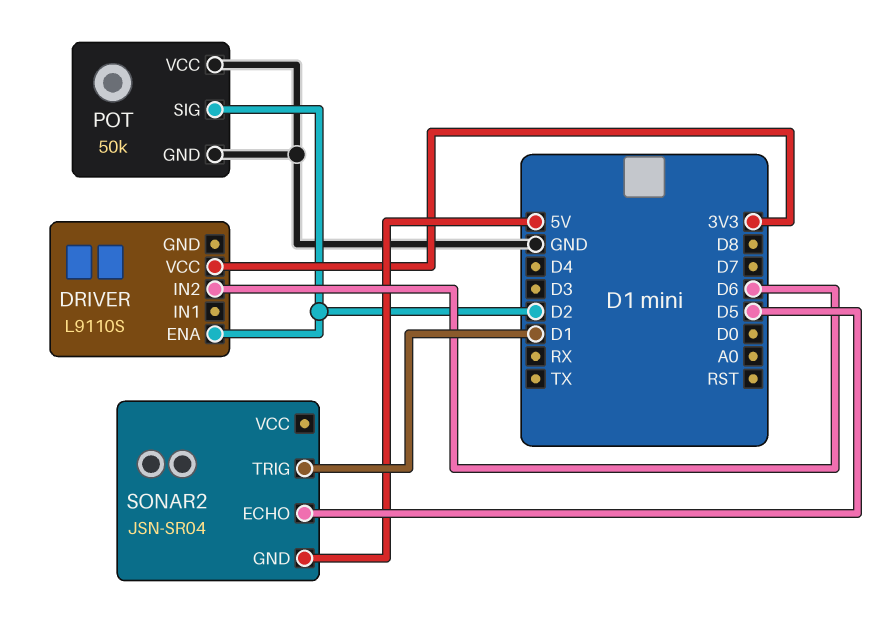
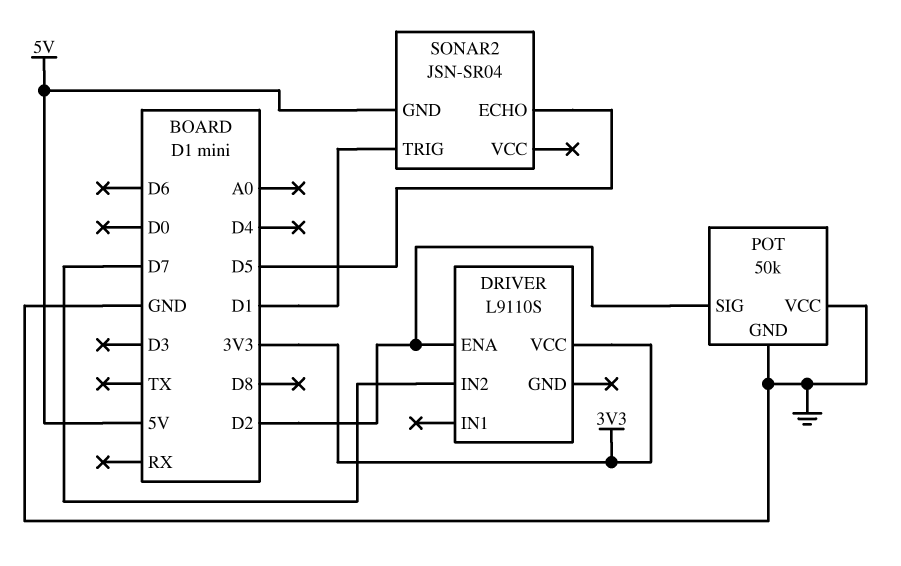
DRIVER pin IN2: D6 -> D7

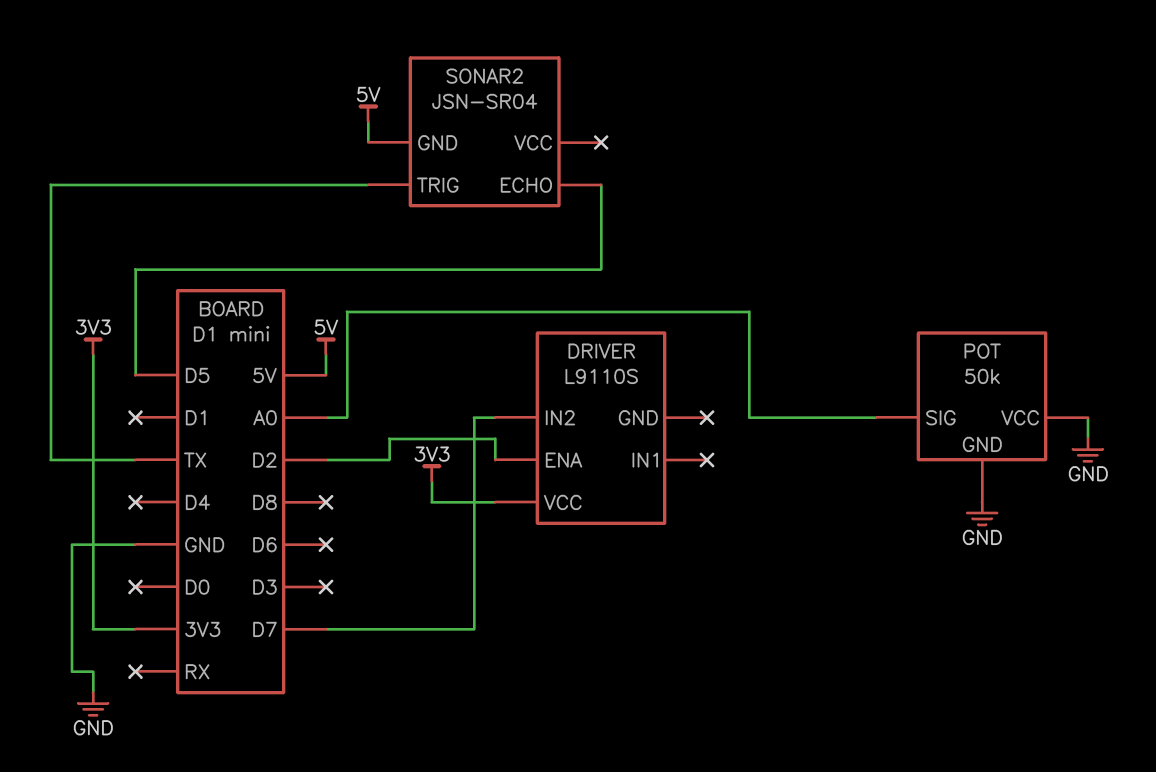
POT pin SIG: D2 -> A0
SONAR2 pin TRIG: D1 -> TX

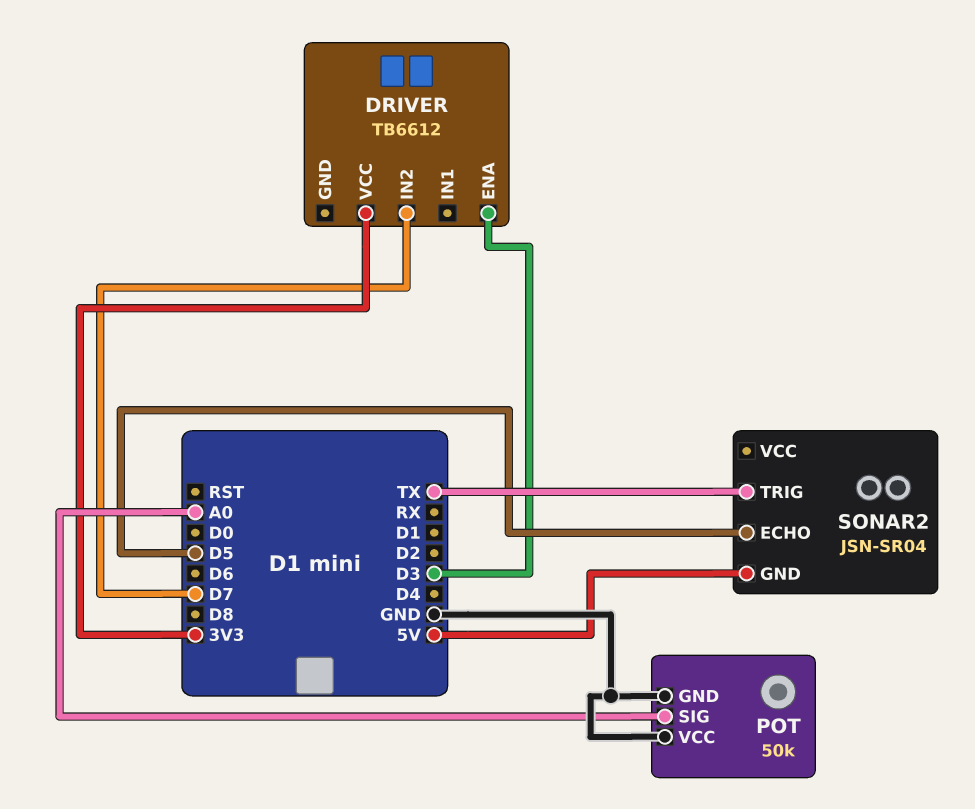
DRIVER: L9110S -> TB6612
DRIVER pin ENA: D2 -> D3

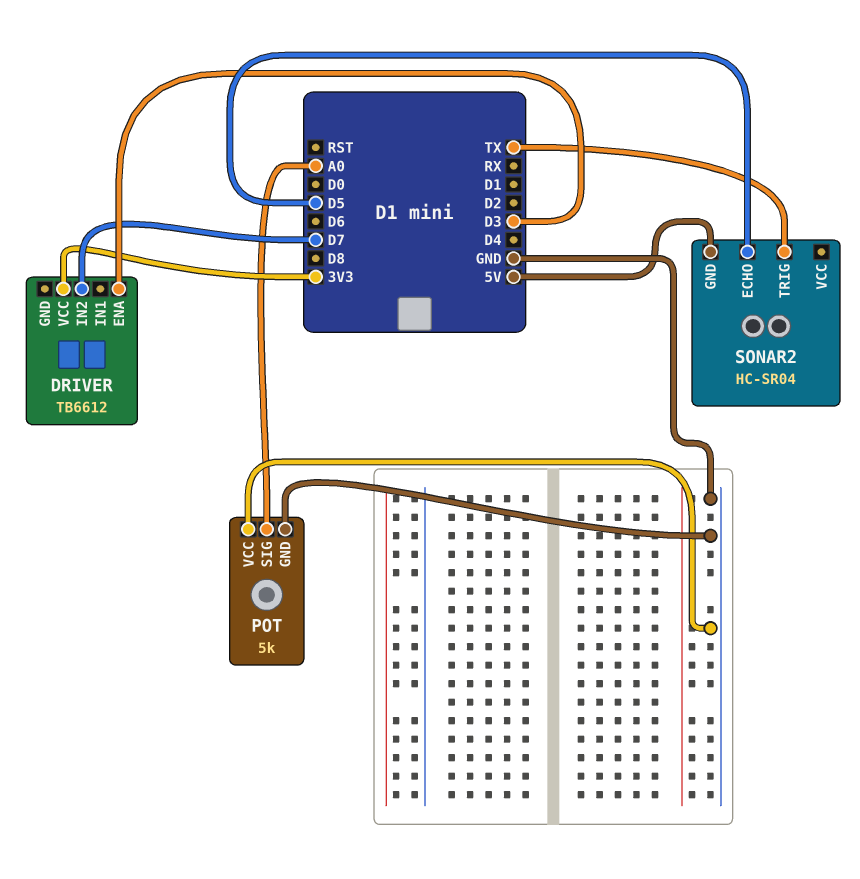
POT: 50k -> 5k
SONAR2: JSN-SR04 -> HC-SR04

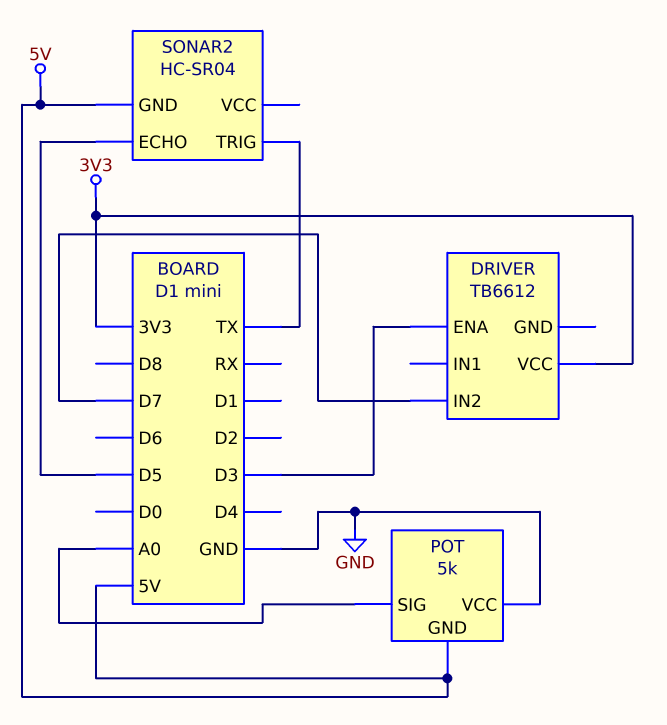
POT pin GND: GND -> 5V

